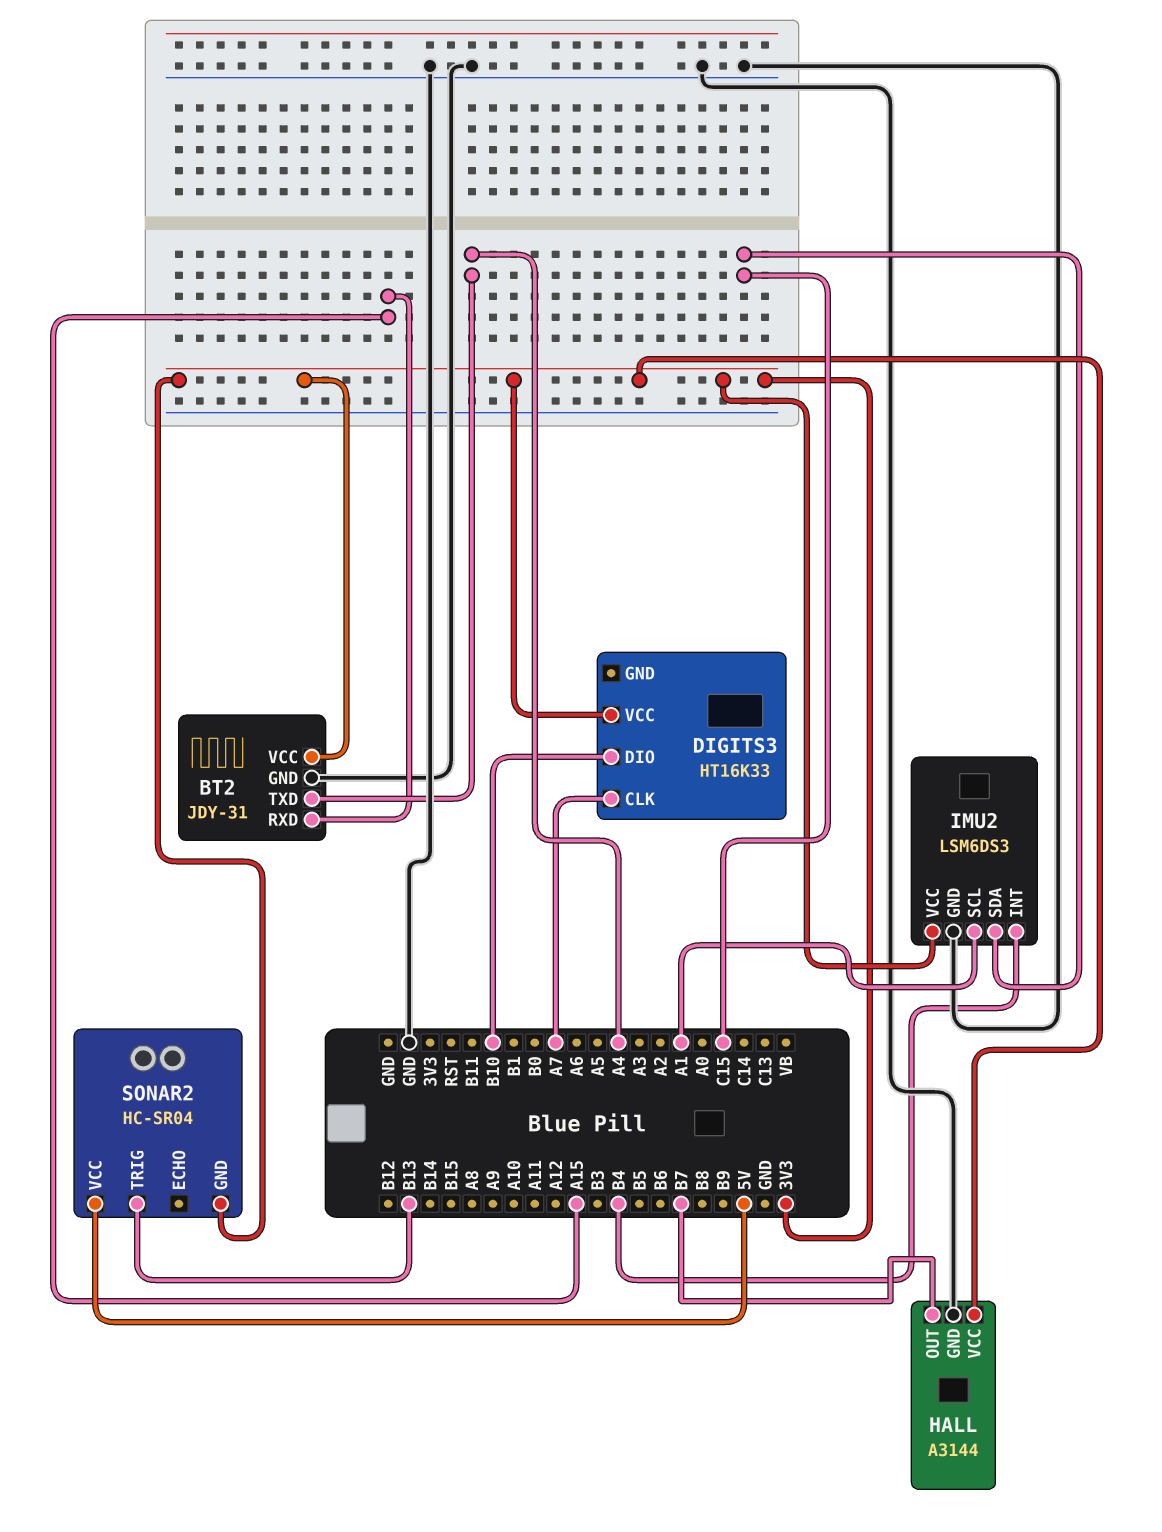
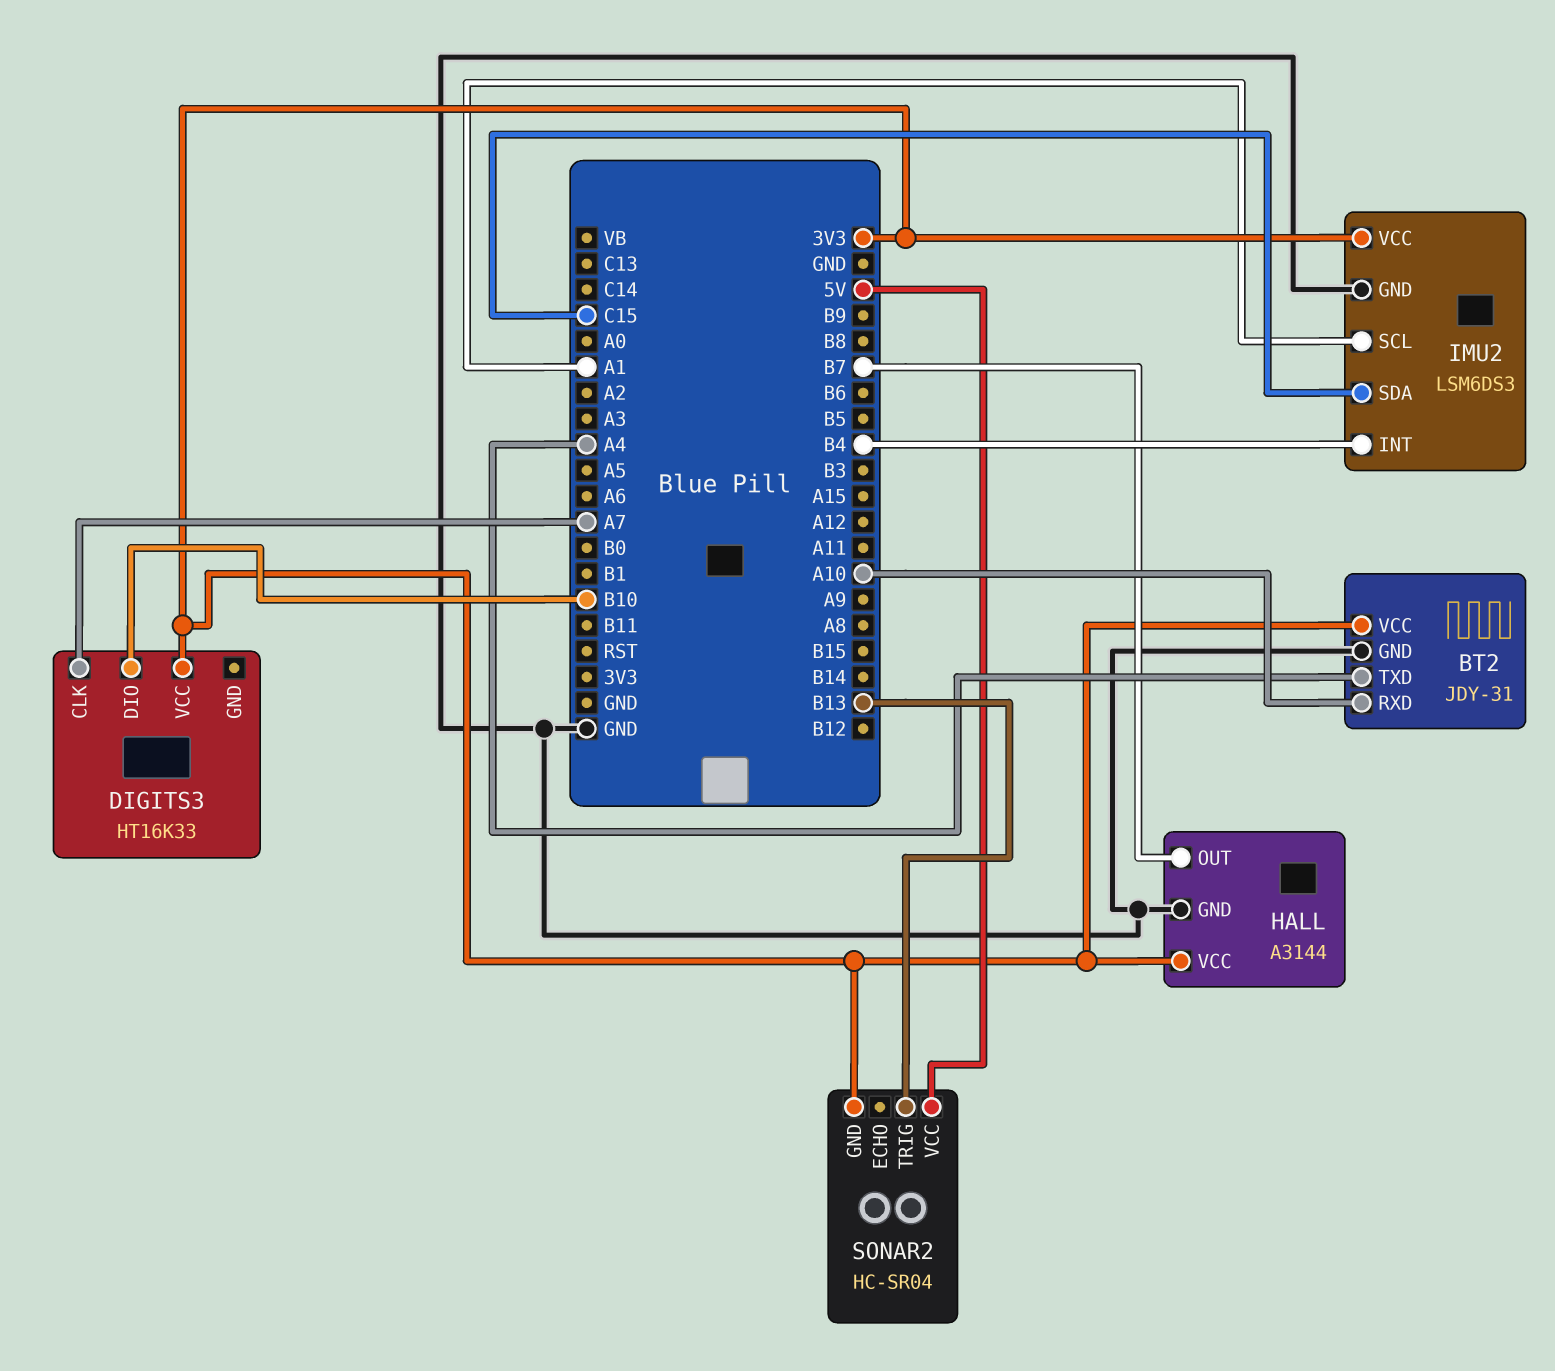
BT2 pin RXD: A15 -> A10

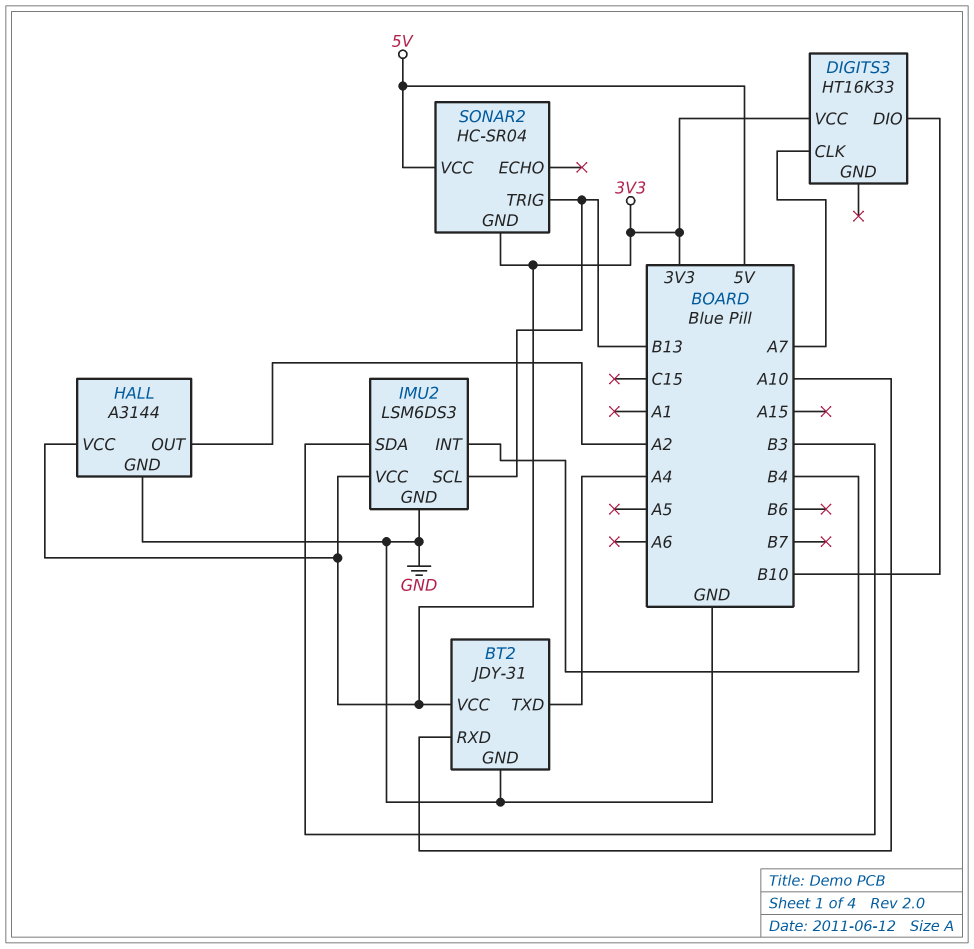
HALL pin OUT: B7 -> A2
IMU2 pin SCL: A1 -> B13
IMU2 pin SDA: C15 -> B3

